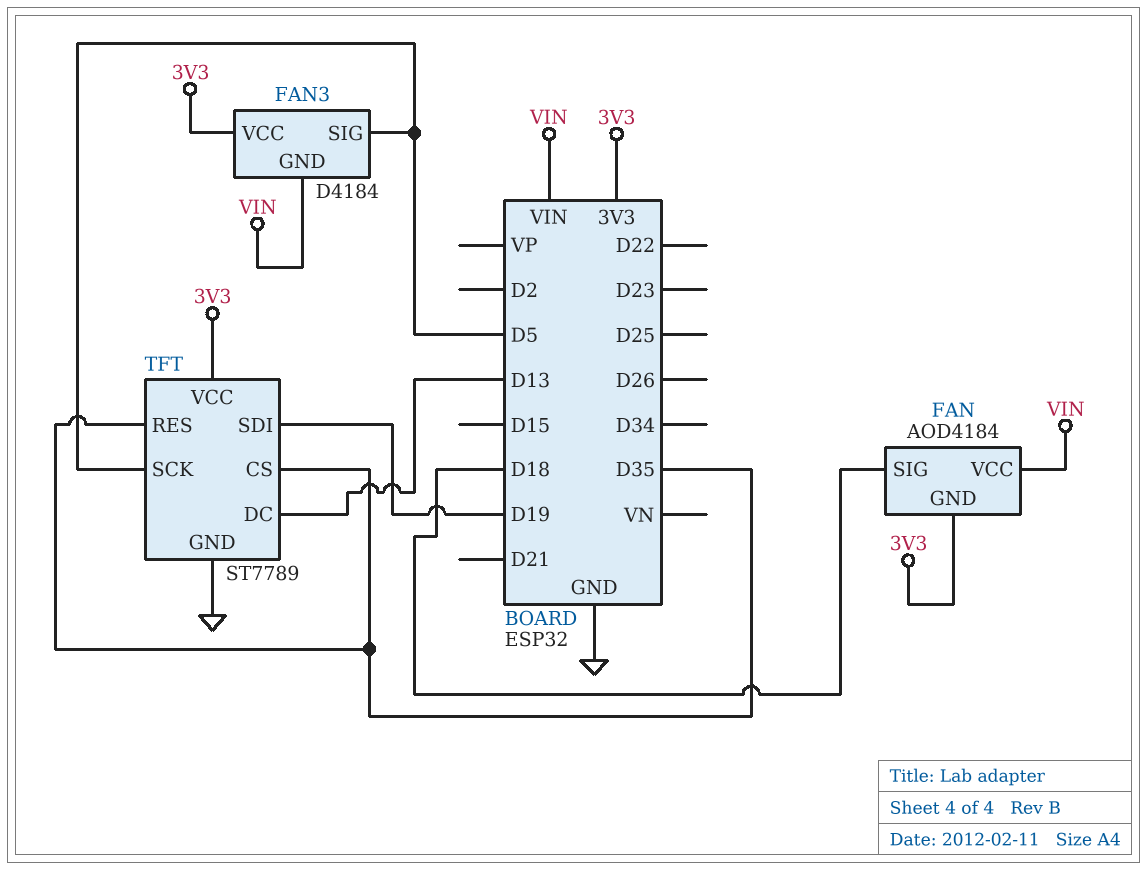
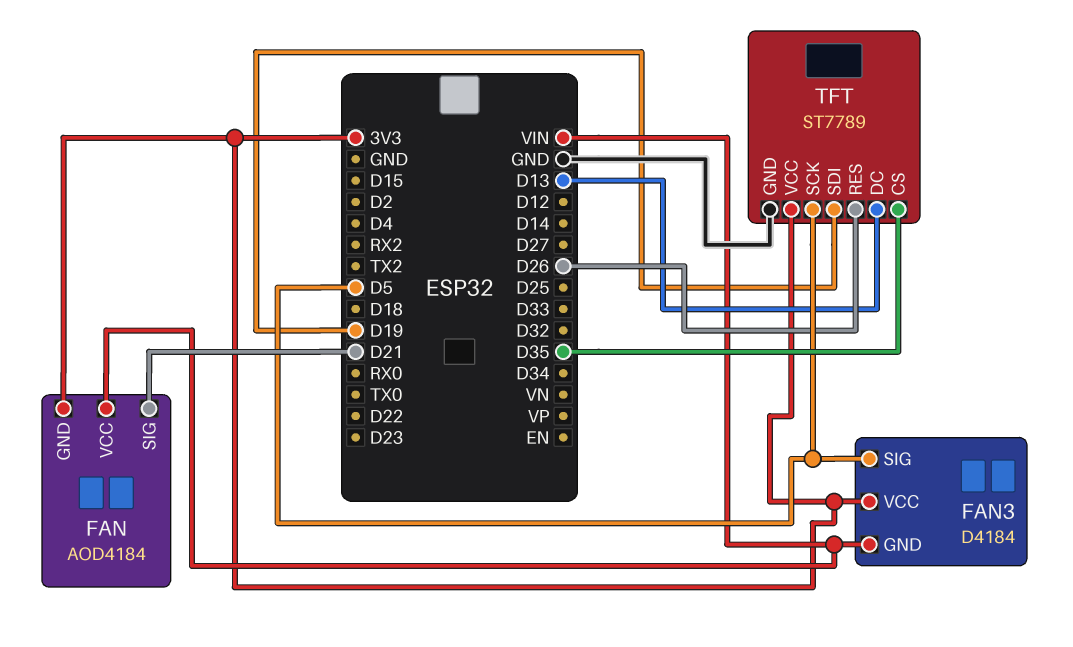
FAN pin SIG: D18 -> D21
TFT pin RES: D35 -> D26

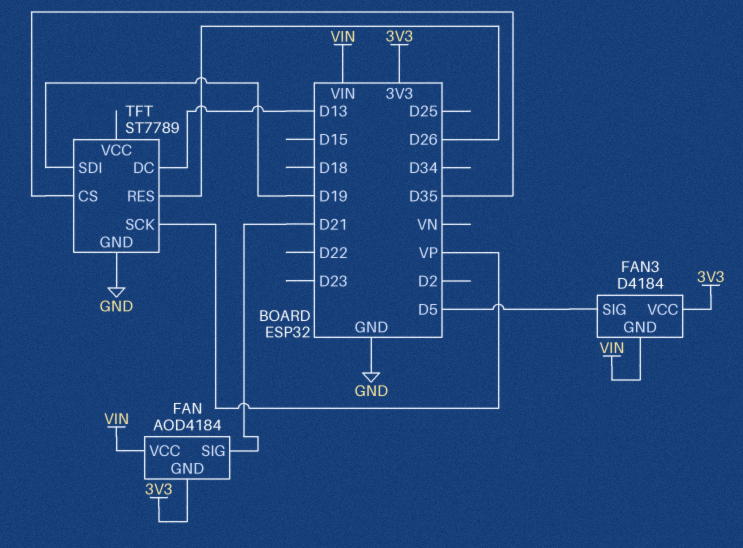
TFT pin SCK: D5 -> VP
TFT pin VCC: 3V3 -> none

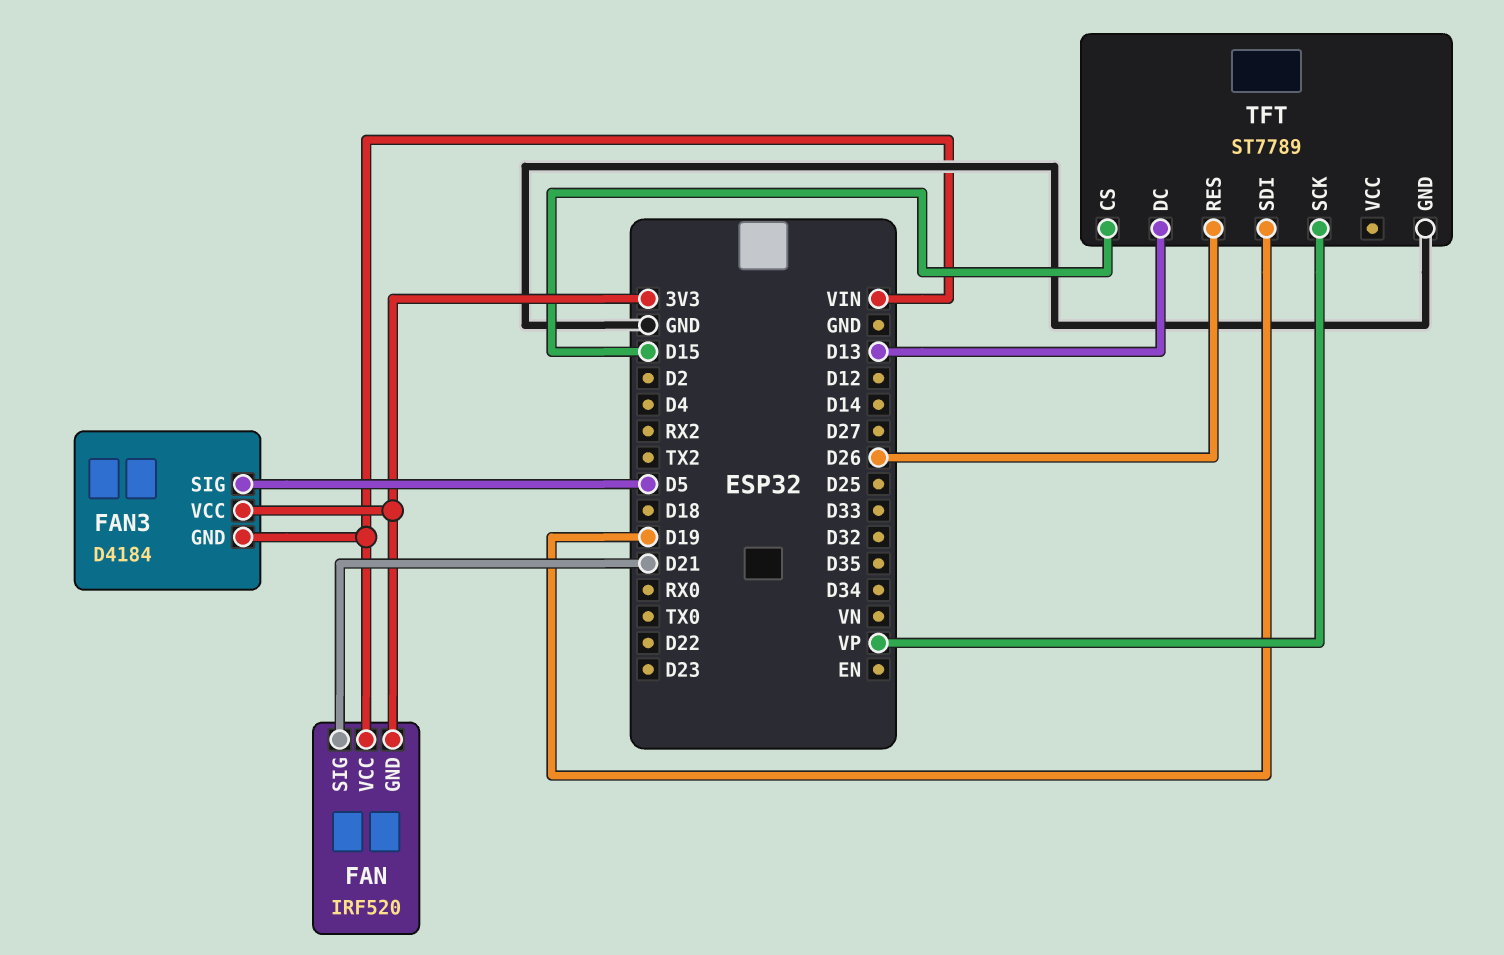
FAN: AOD4184 -> IRF520
TFT pin CS: D35 -> D15

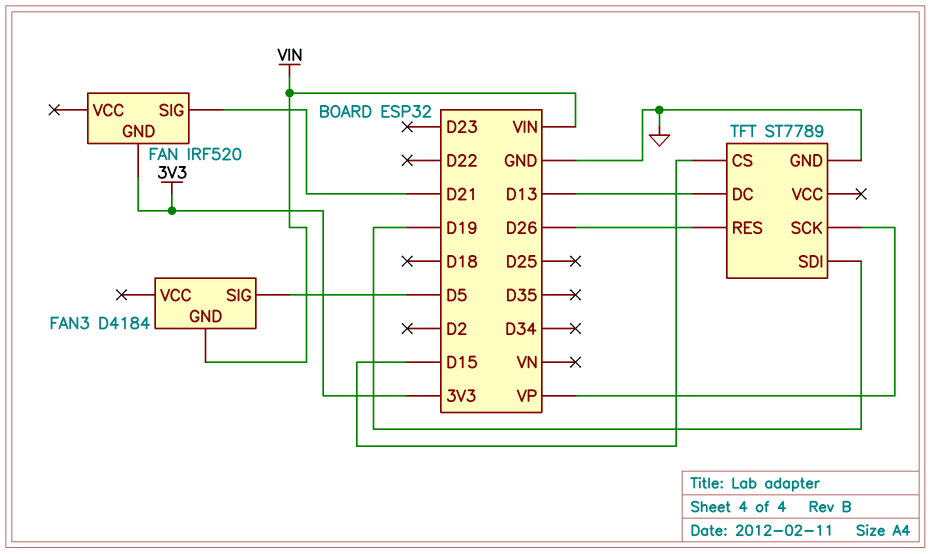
FAN pin VCC: VIN -> none
FAN3 pin VCC: 3V3 -> none

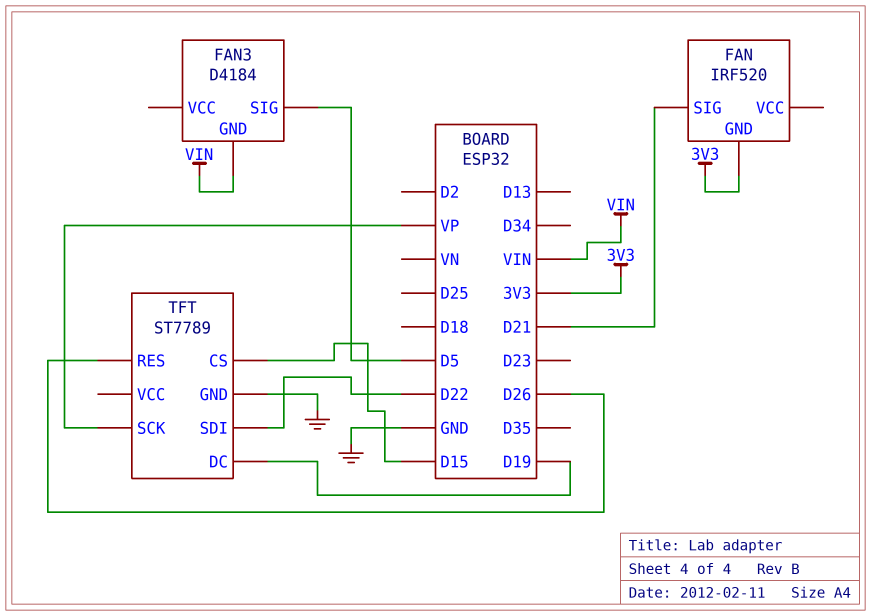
TFT pin DC: D13 -> D19
TFT pin SDI: D19 -> D22

